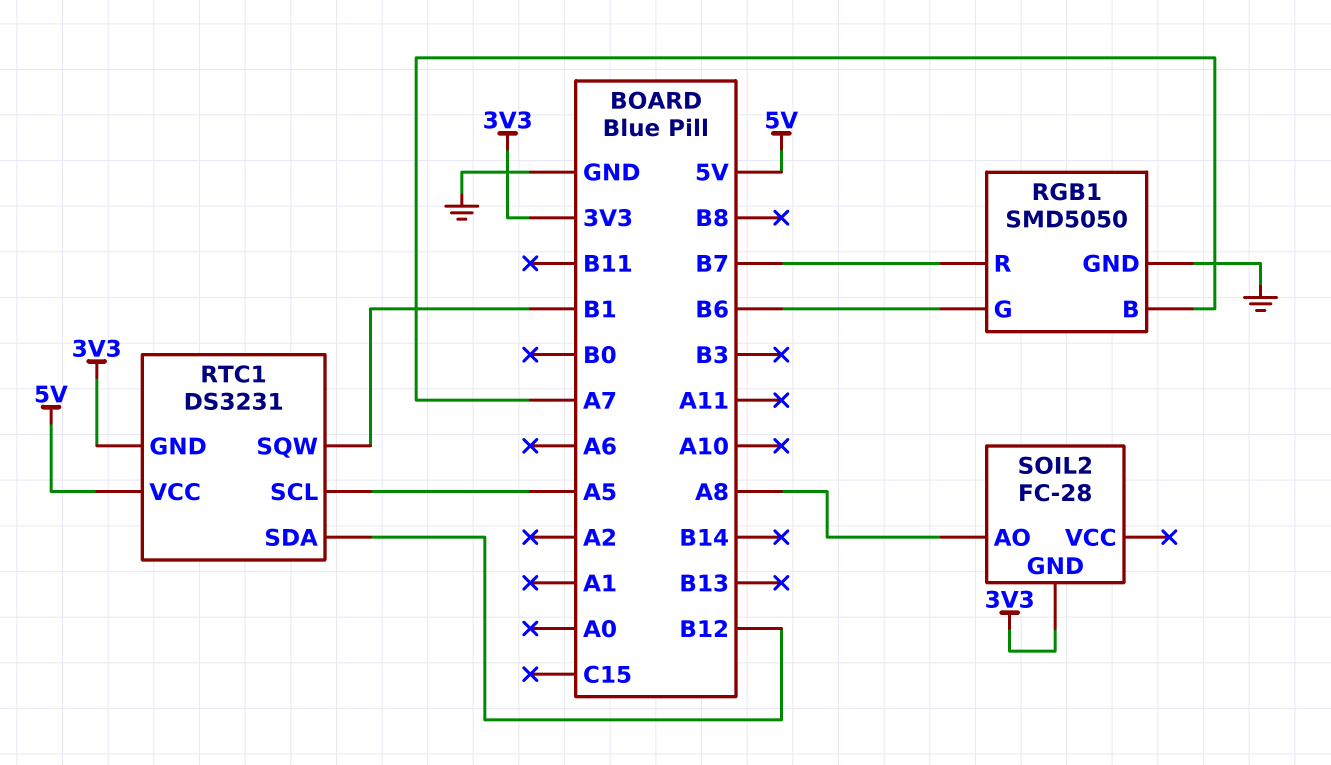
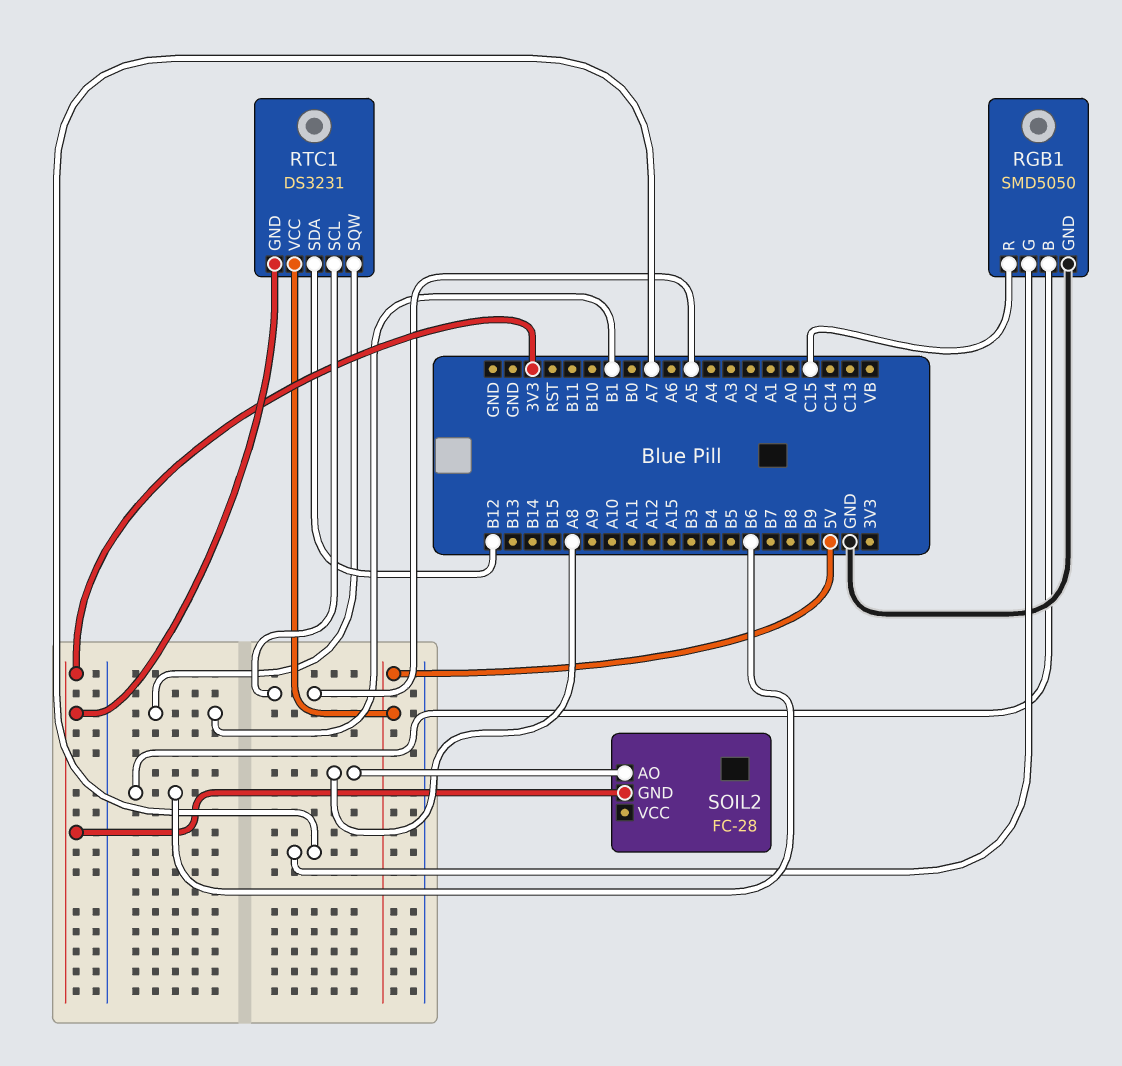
RGB1 pin B: A7 -> B6
RGB1 pin G: B6 -> A7
RGB1 pin R: B7 -> C15

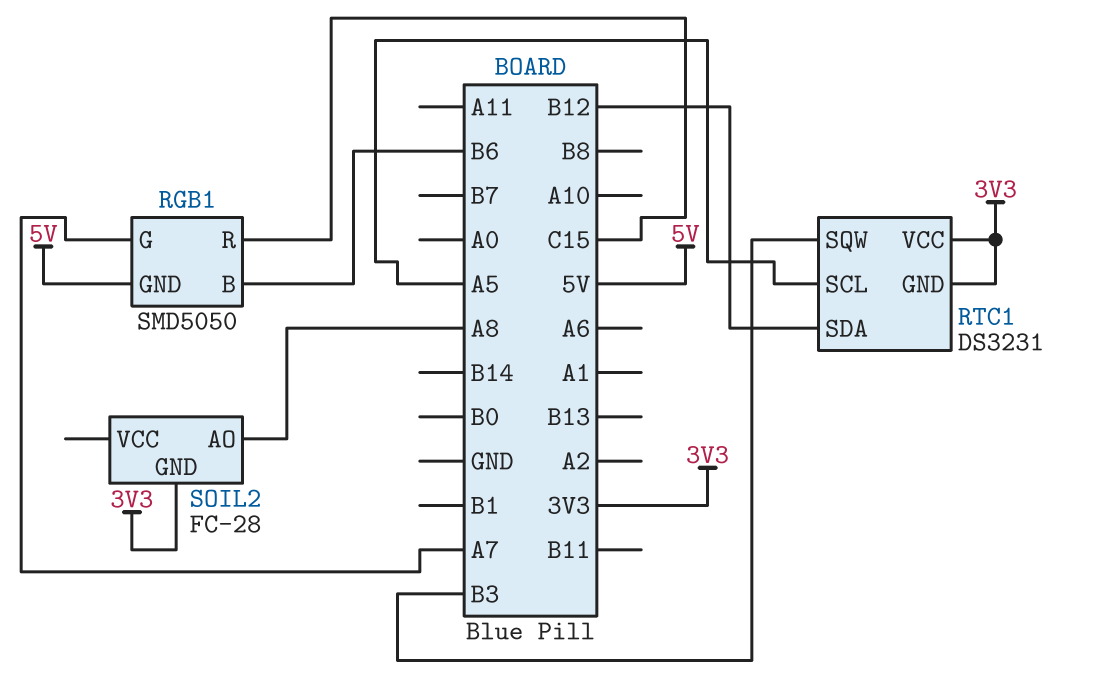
RGB1 pin GND: GND -> 5V
RTC1 pin SQW: B1 -> B3
RTC1 pin VCC: 5V -> 3V3

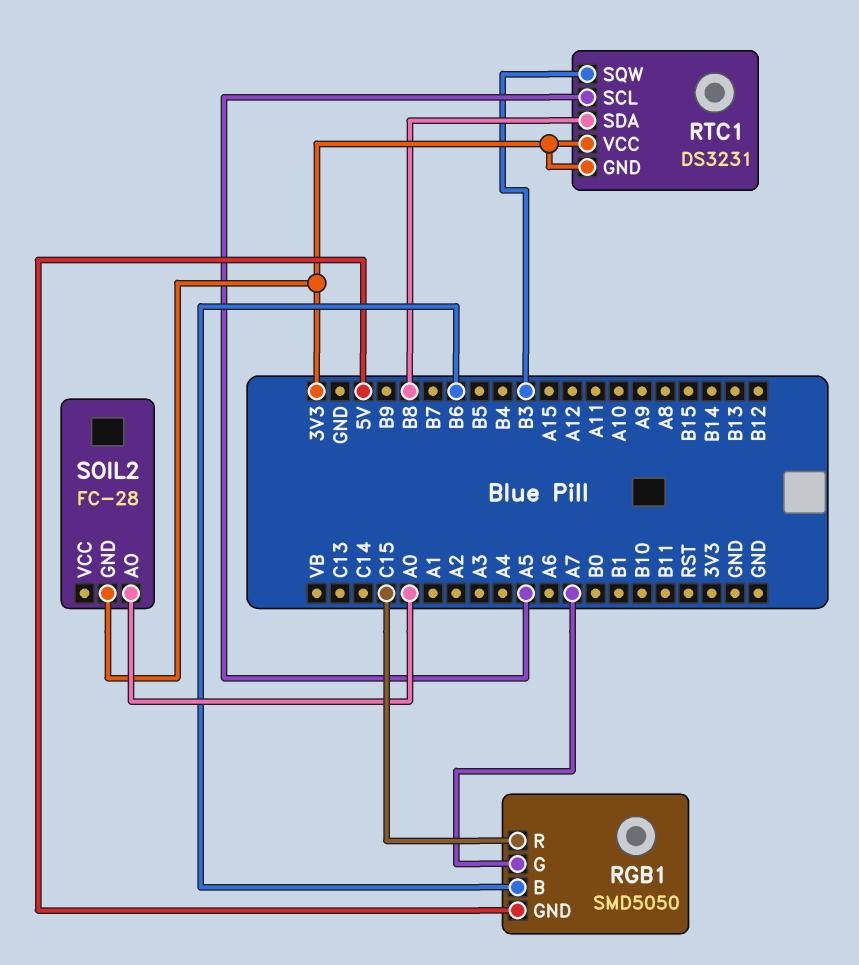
RTC1 pin SDA: B12 -> B8
SOIL2 pin AO: A8 -> A0

